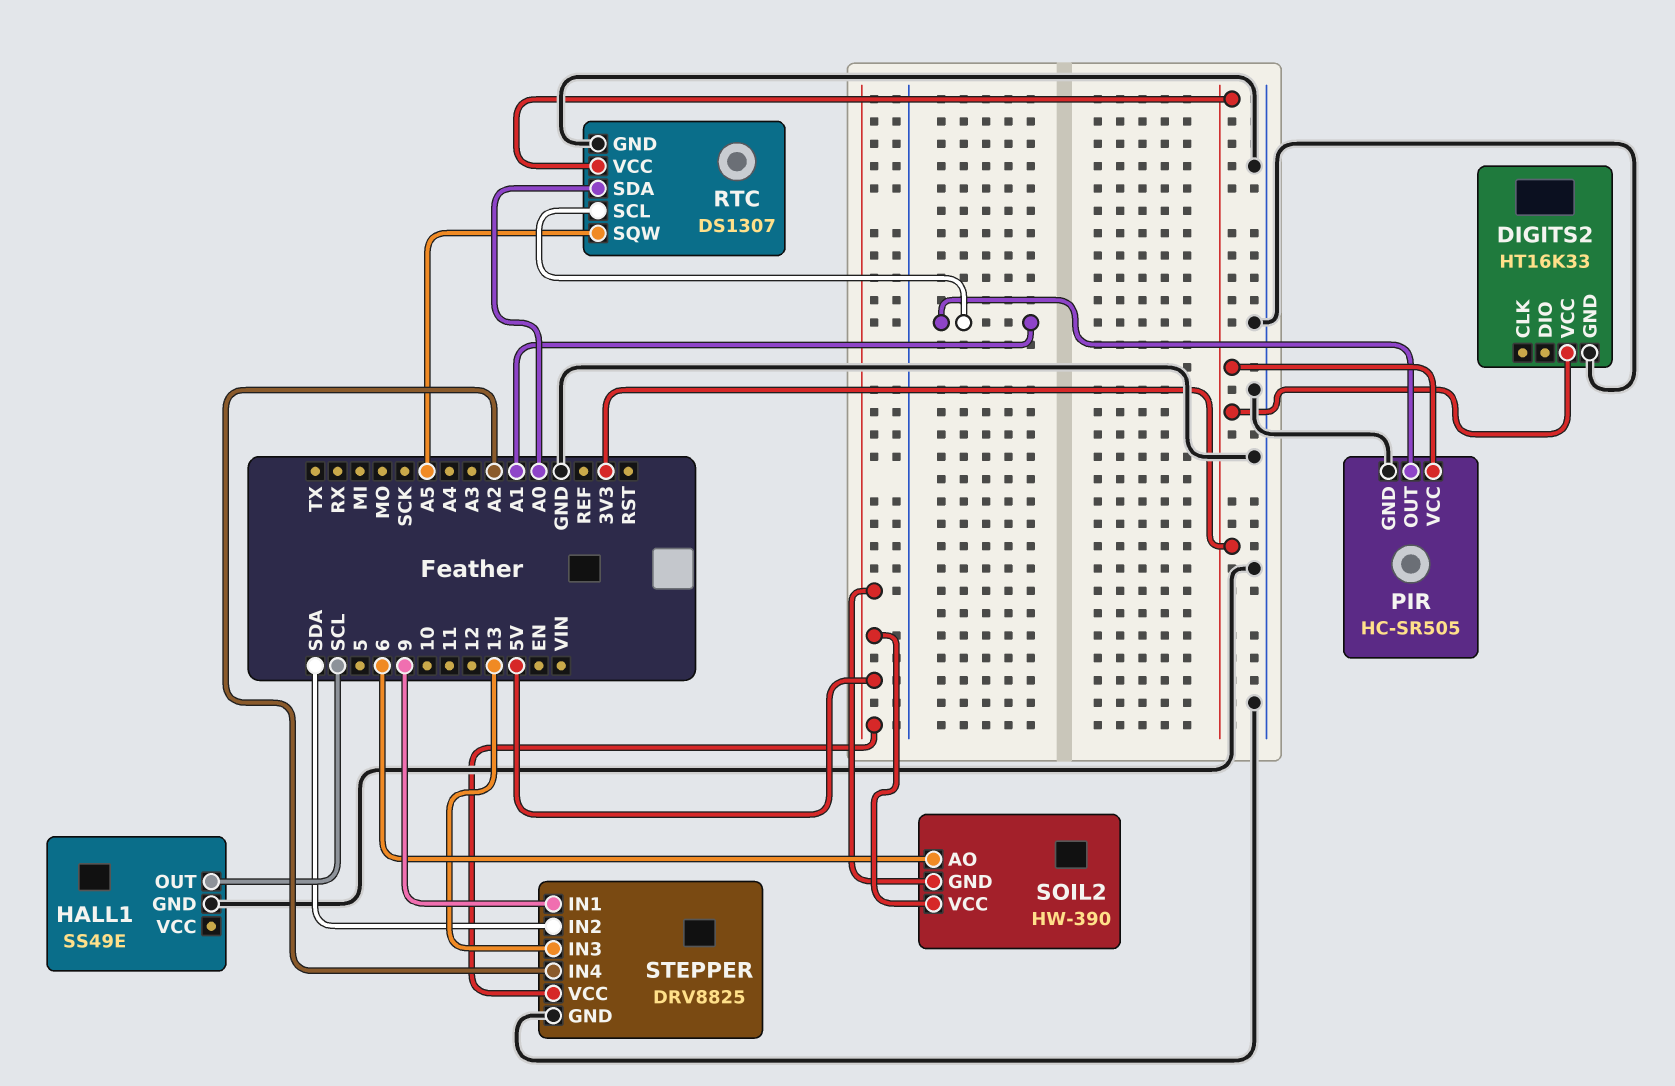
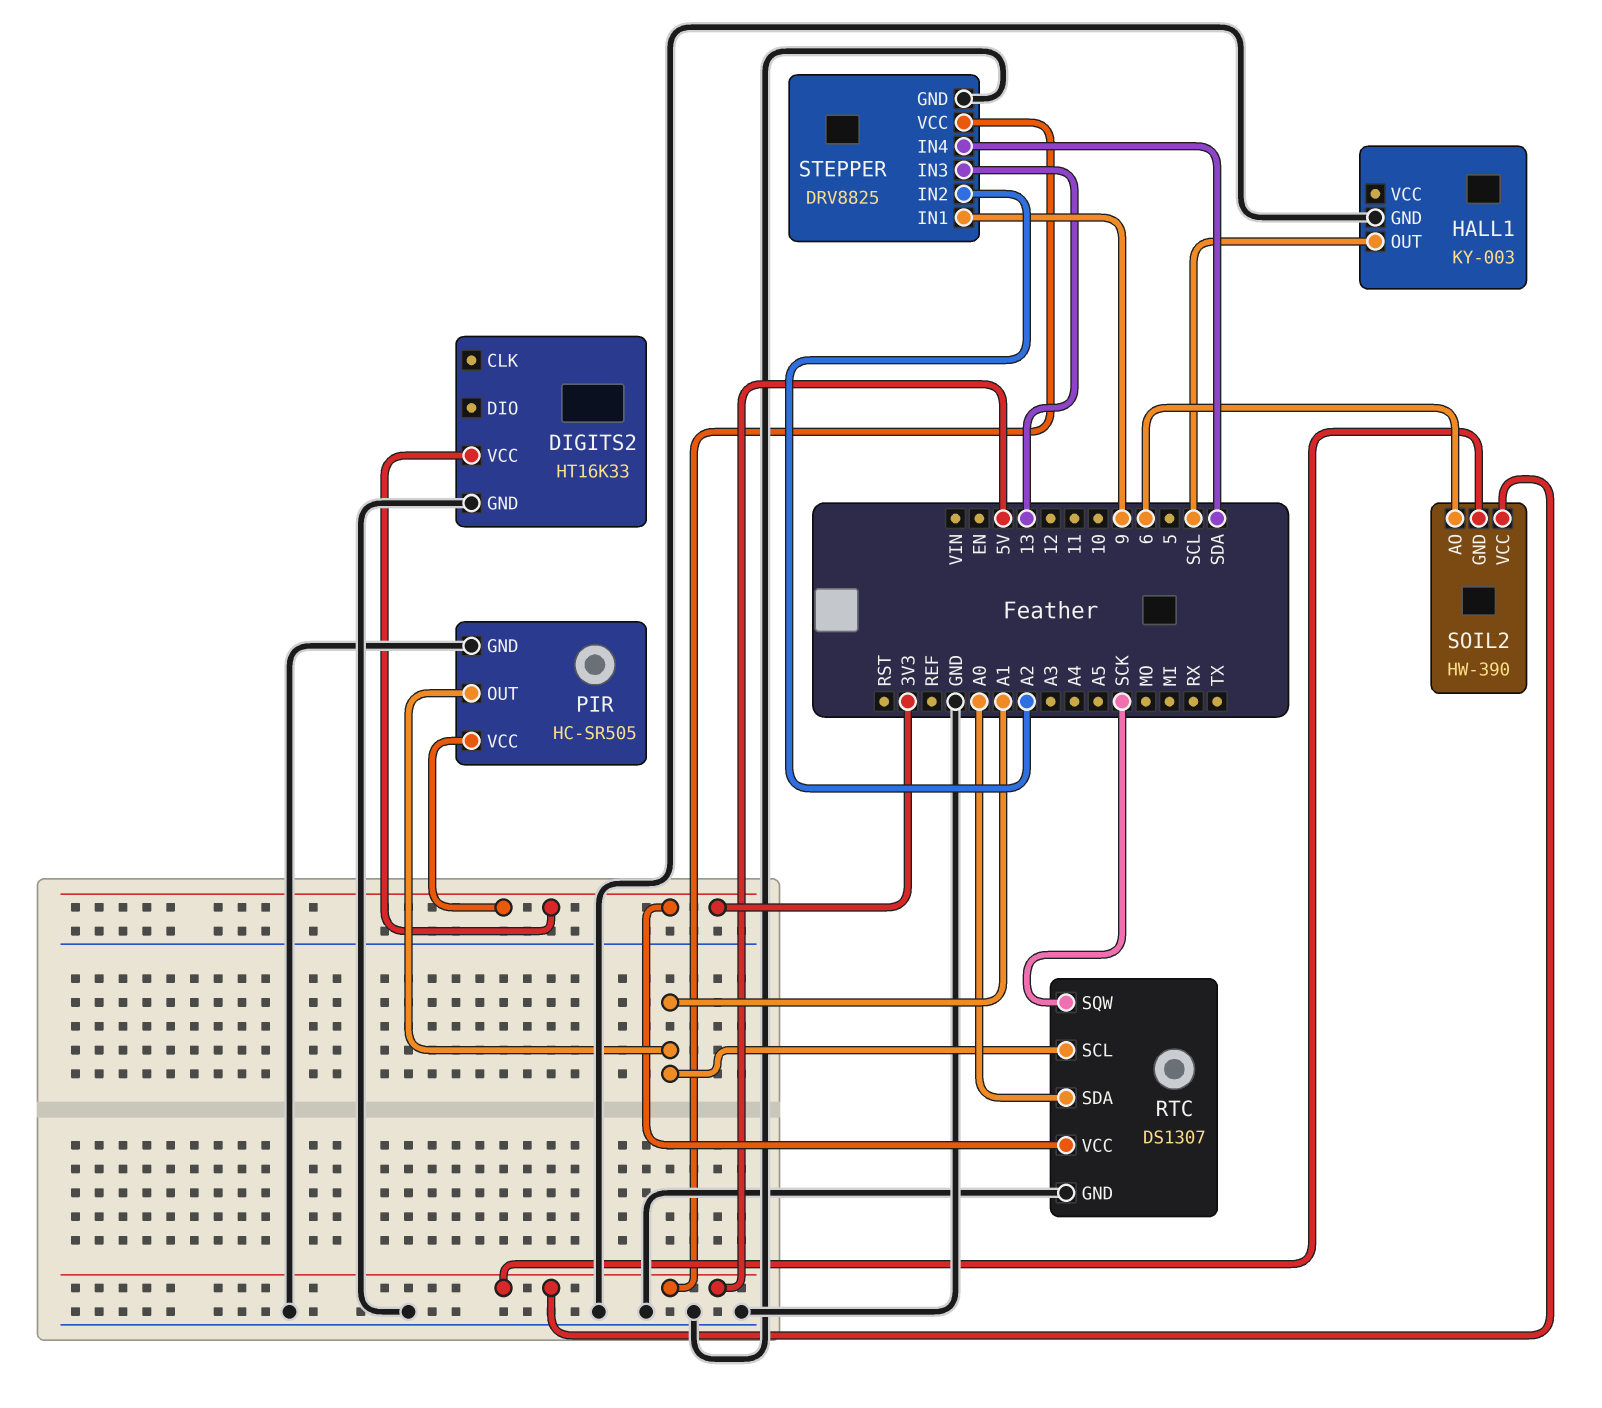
HALL1: SS49E -> KY-003
RTC pin SQW: A5 -> SCK
STEPPER pin IN2: SDA -> A2
STEPPER pin IN4: A2 -> SDA

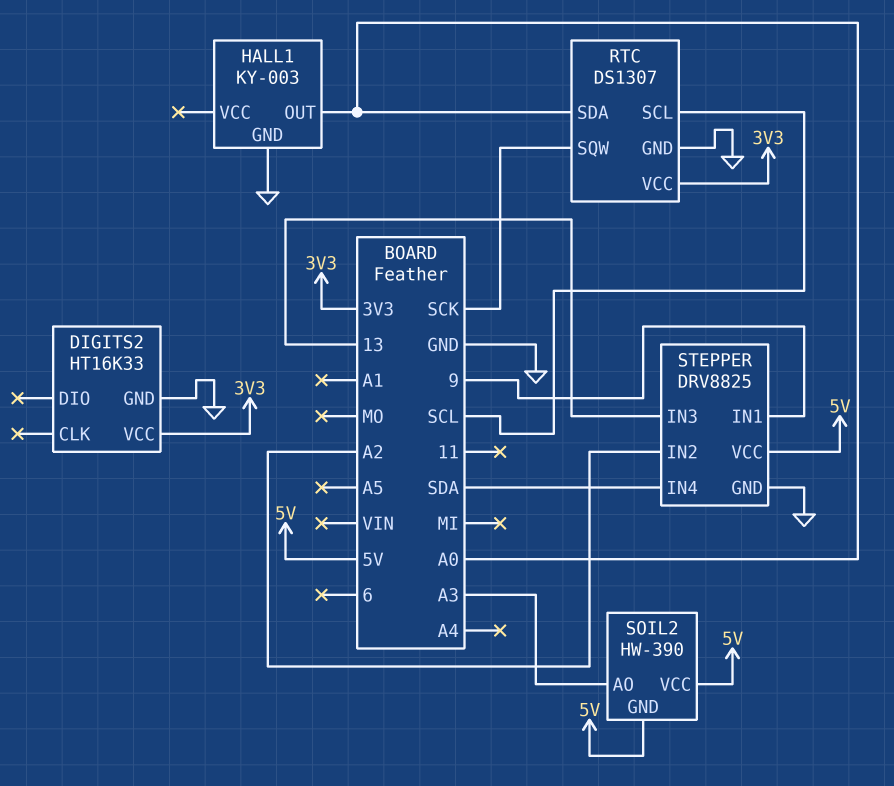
HALL1 pin OUT: SCL -> A0
PIR: HC-SR505 -> none
PIR pin GND: GND -> none
PIR pin OUT: A1 -> none
PIR pin VCC: 3V3 -> none
RTC pin SCL: A1 -> SCL
SOIL2 pin AO: 6 -> A3

